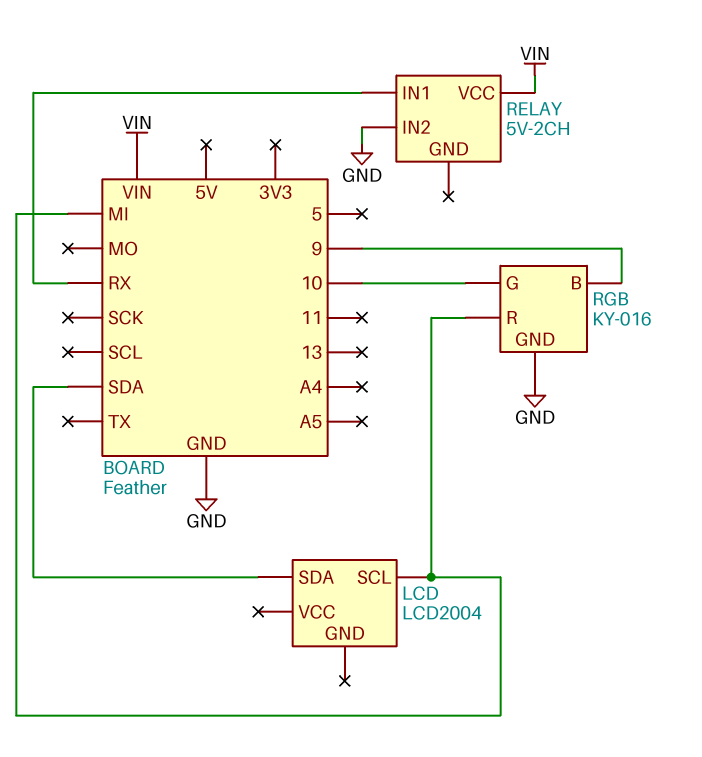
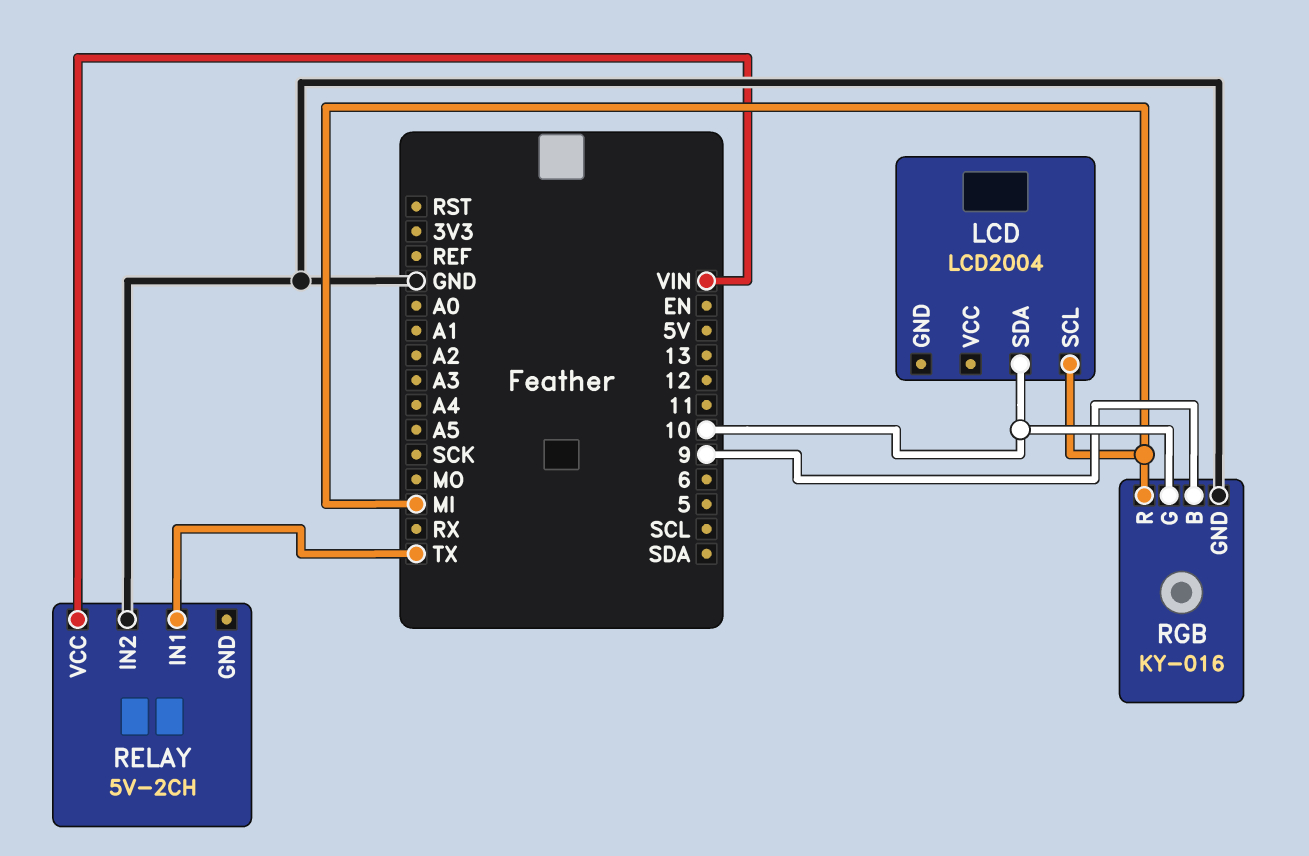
LCD pin SDA: SDA -> 10
RELAY pin IN1: RX -> TX

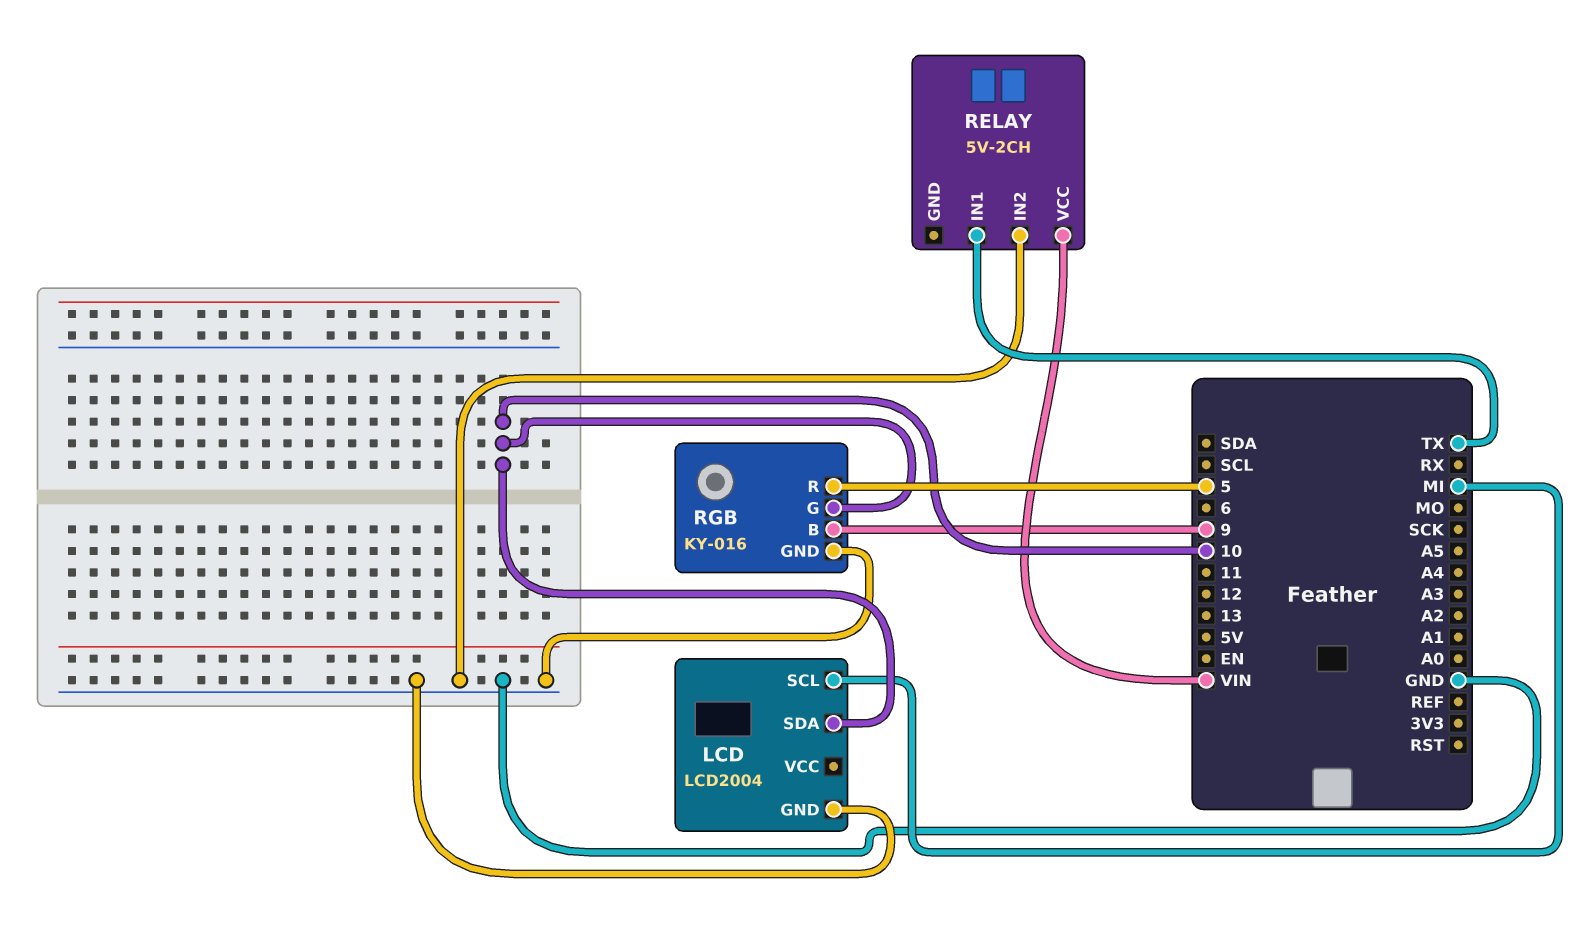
LCD pin GND: none -> GND
RGB pin R: MI -> 5

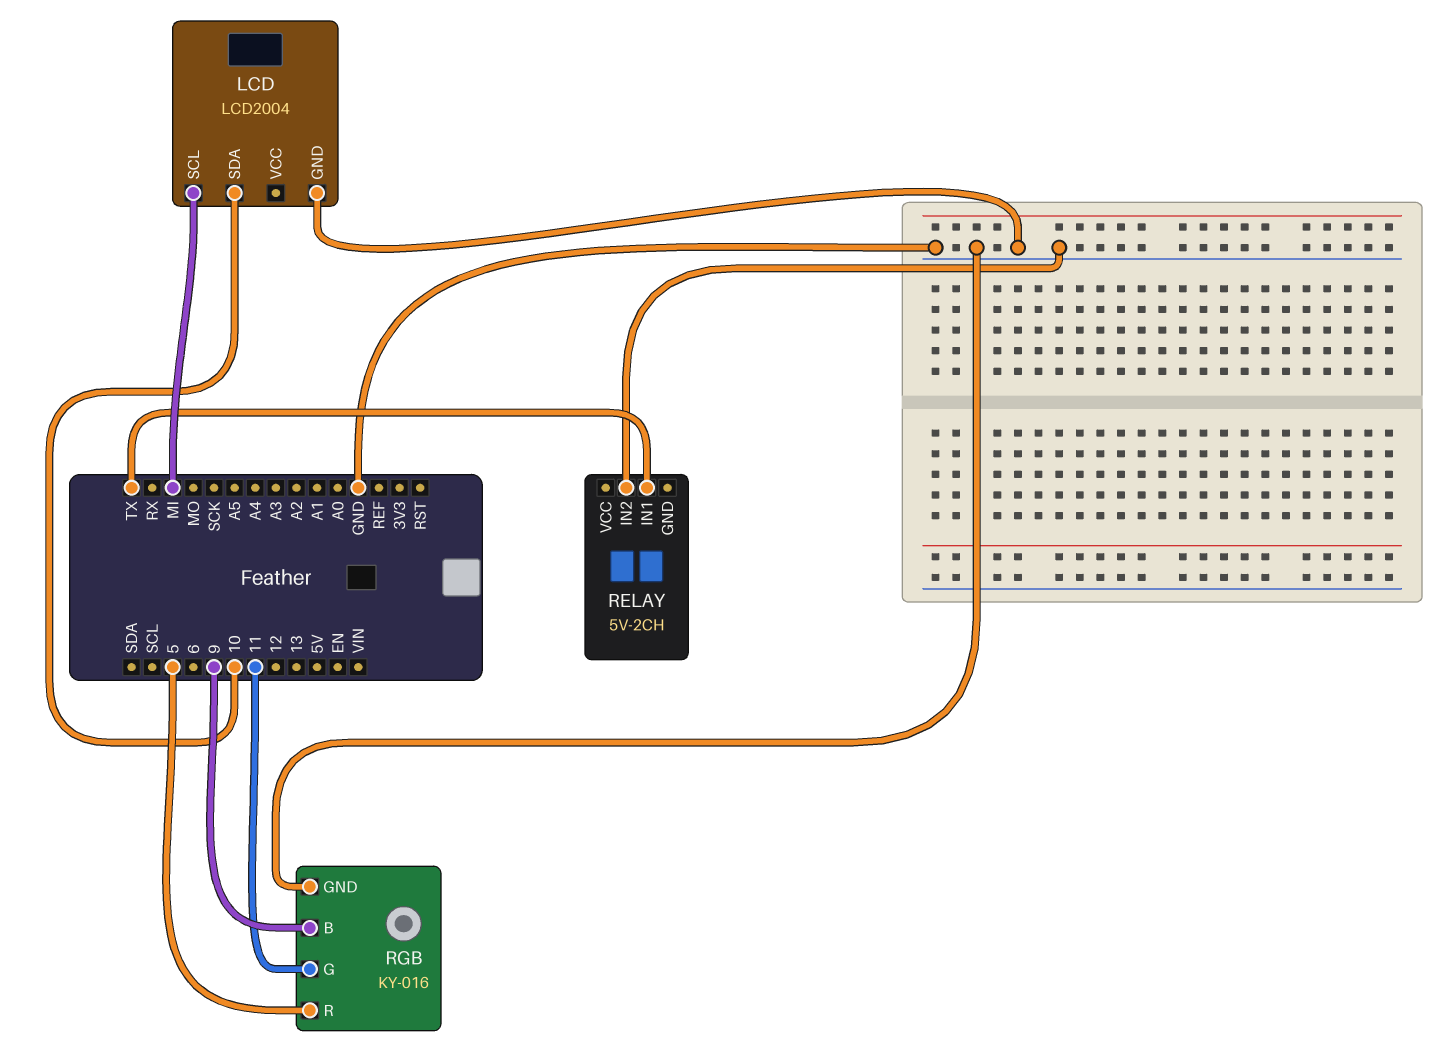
RELAY pin VCC: VIN -> none
RGB pin G: 10 -> 11

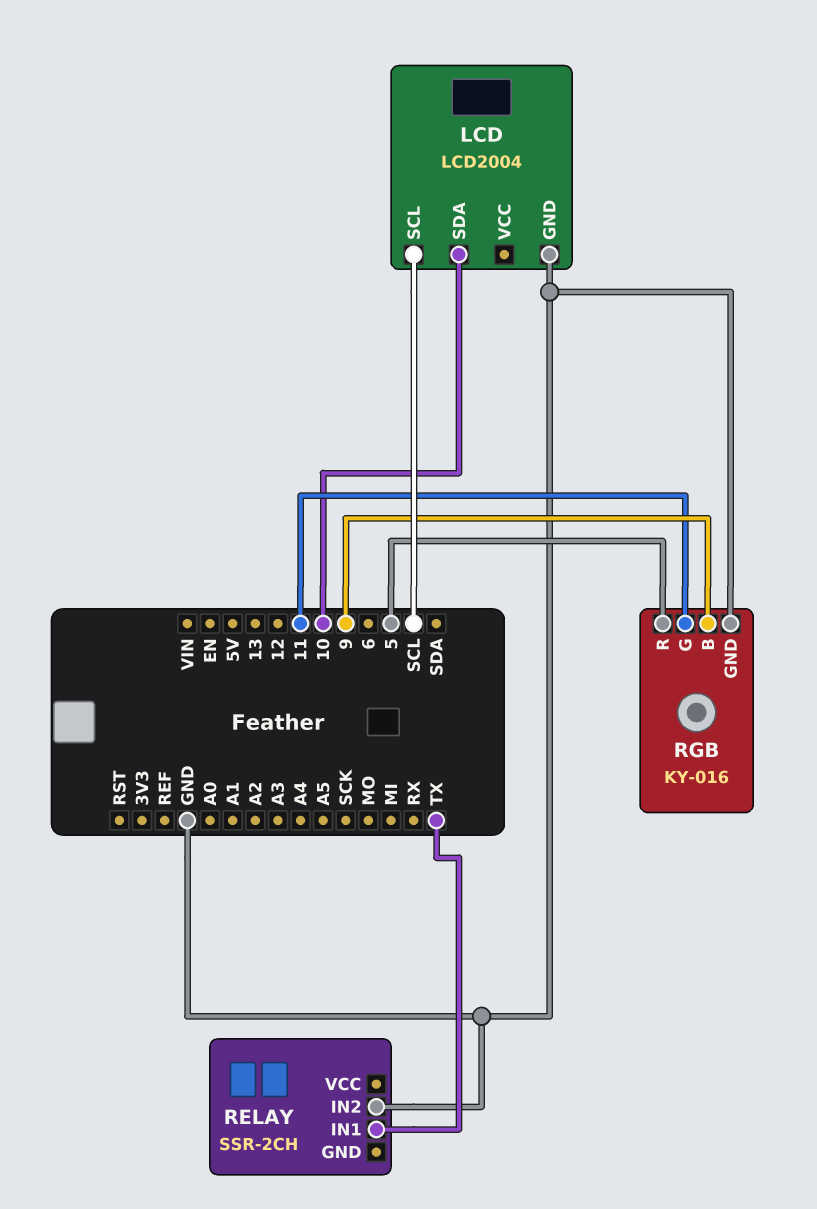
LCD pin SCL: MI -> SCL
RELAY: 5V-2CH -> SSR-2CH

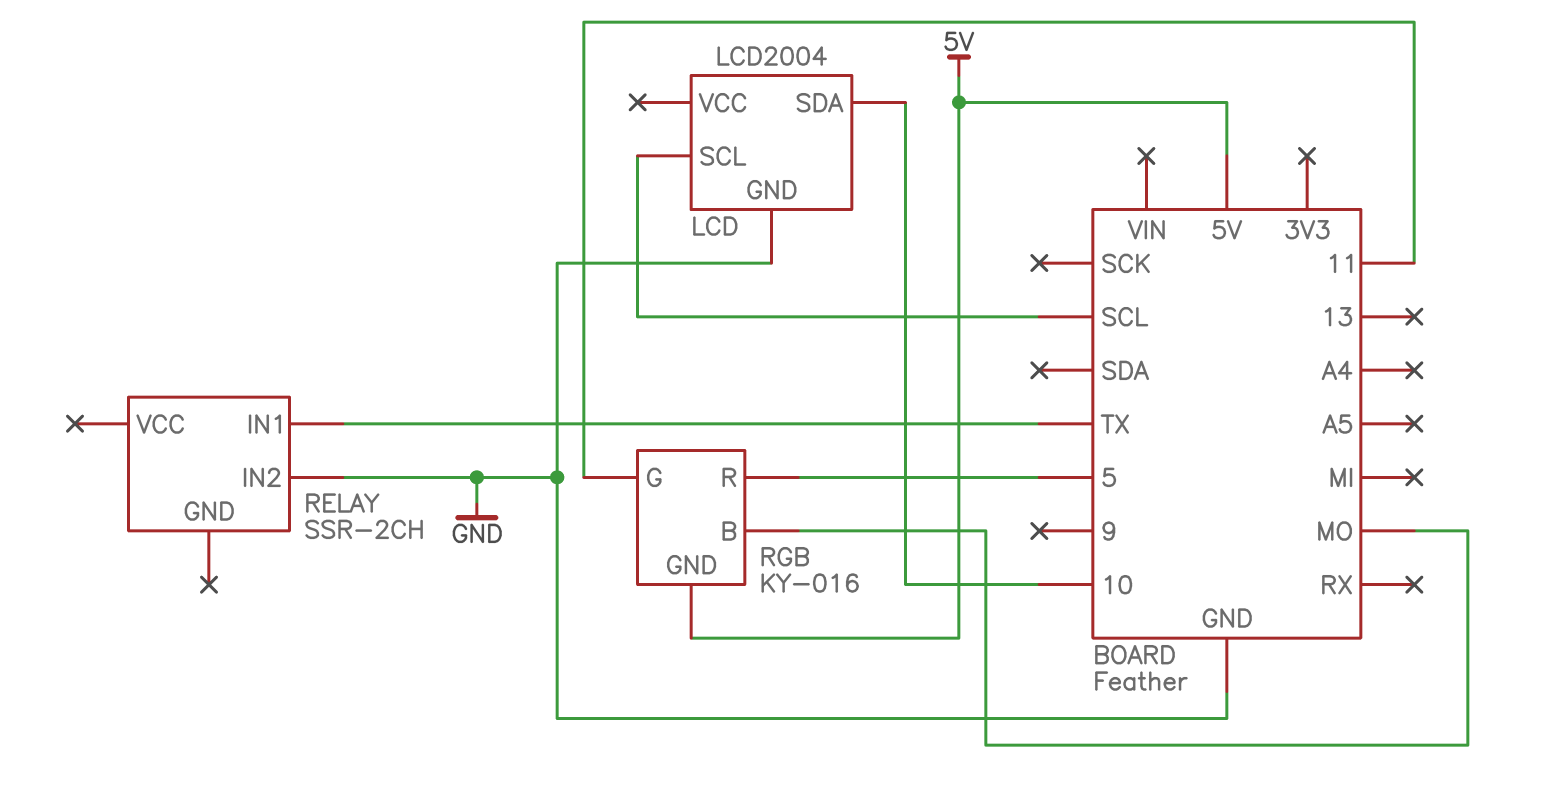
RGB pin B: 9 -> MO
RGB pin GND: GND -> 5V

